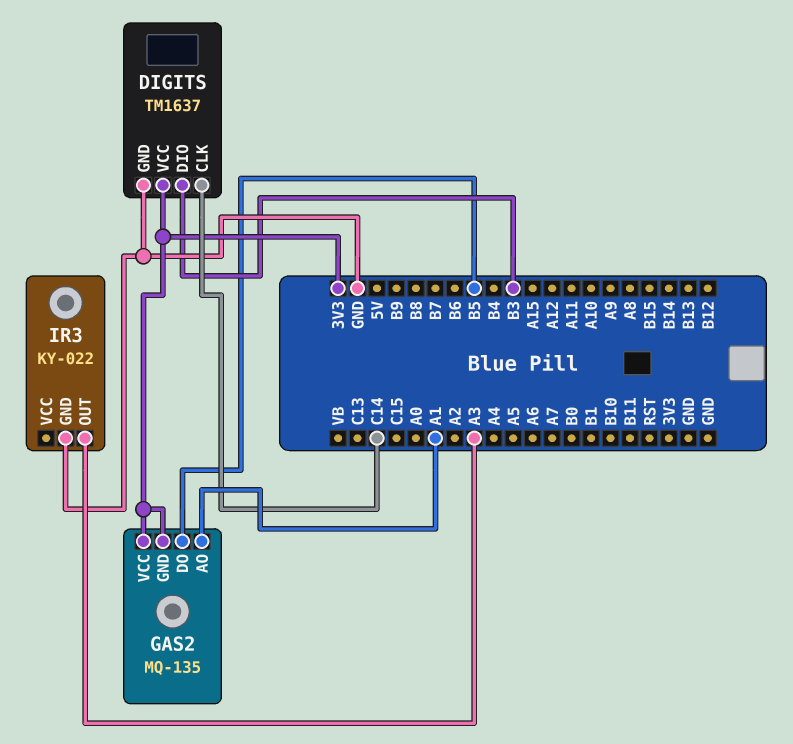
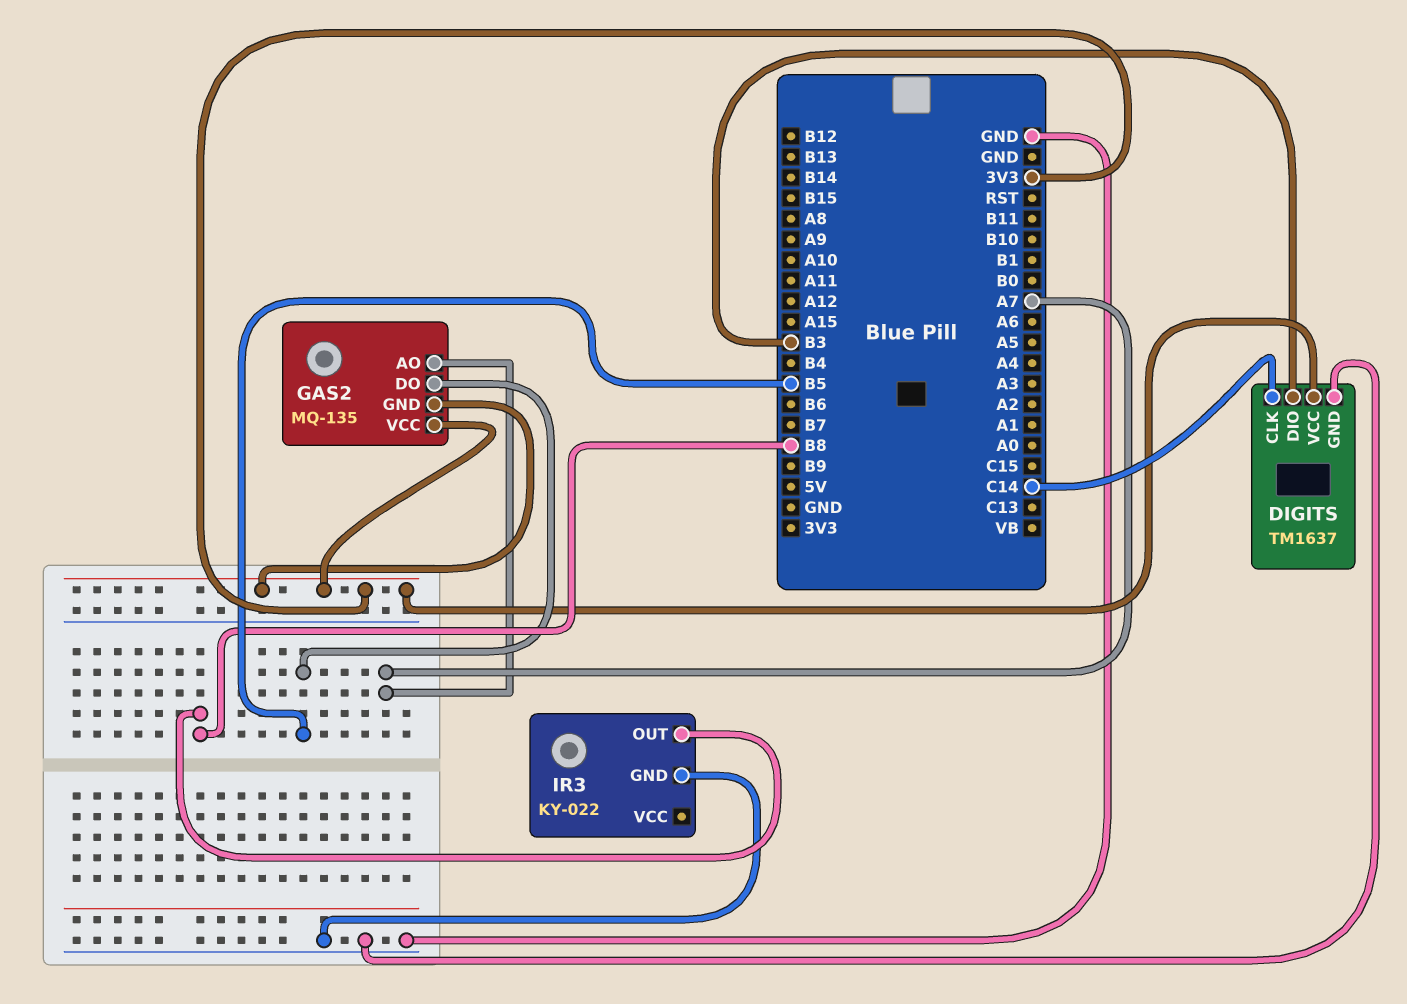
GAS2 pin AO: A1 -> A7
IR3 pin OUT: A3 -> B8

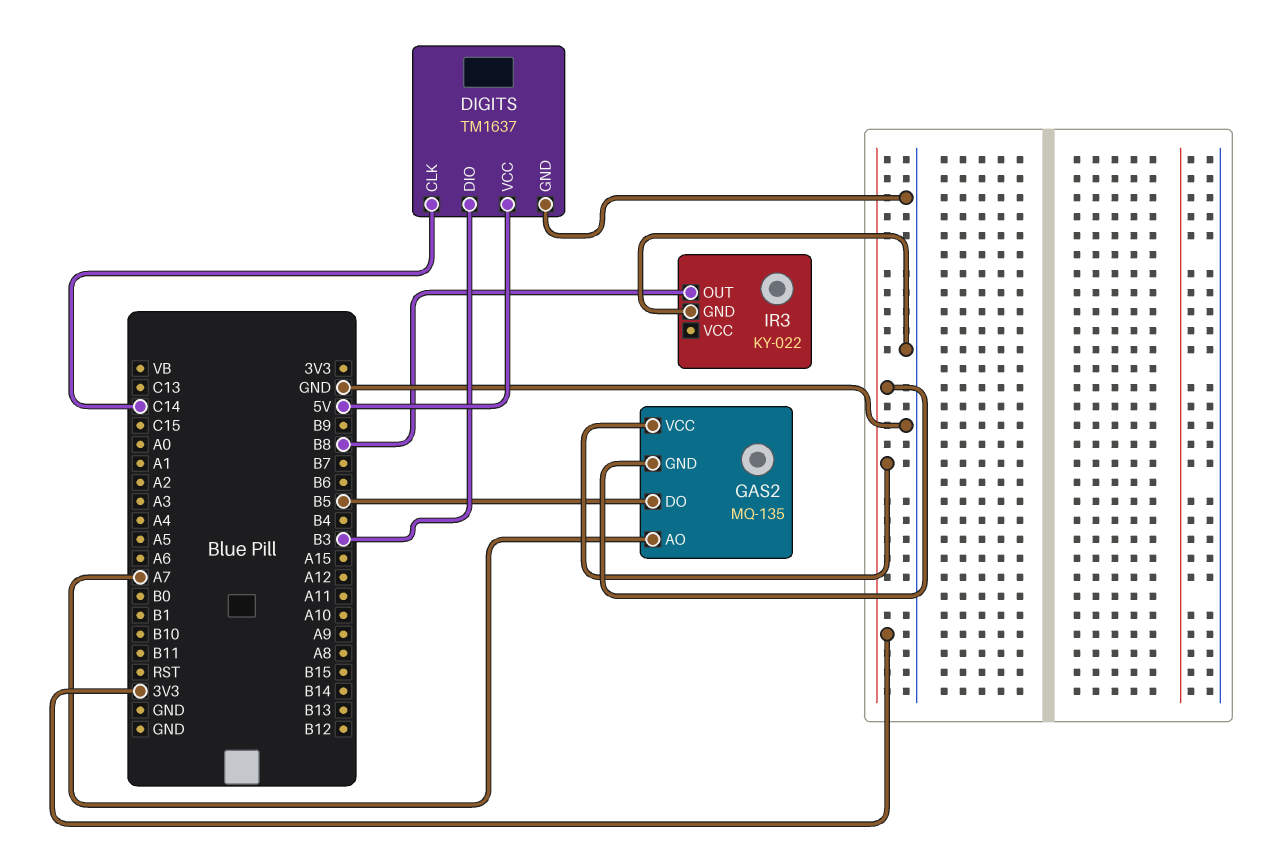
DIGITS pin VCC: 3V3 -> 5V

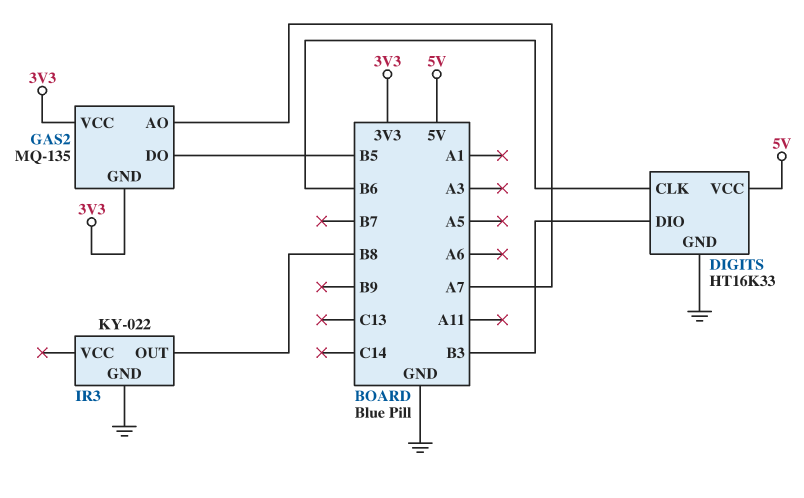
DIGITS: TM1637 -> HT16K33
DIGITS pin CLK: C14 -> B6

